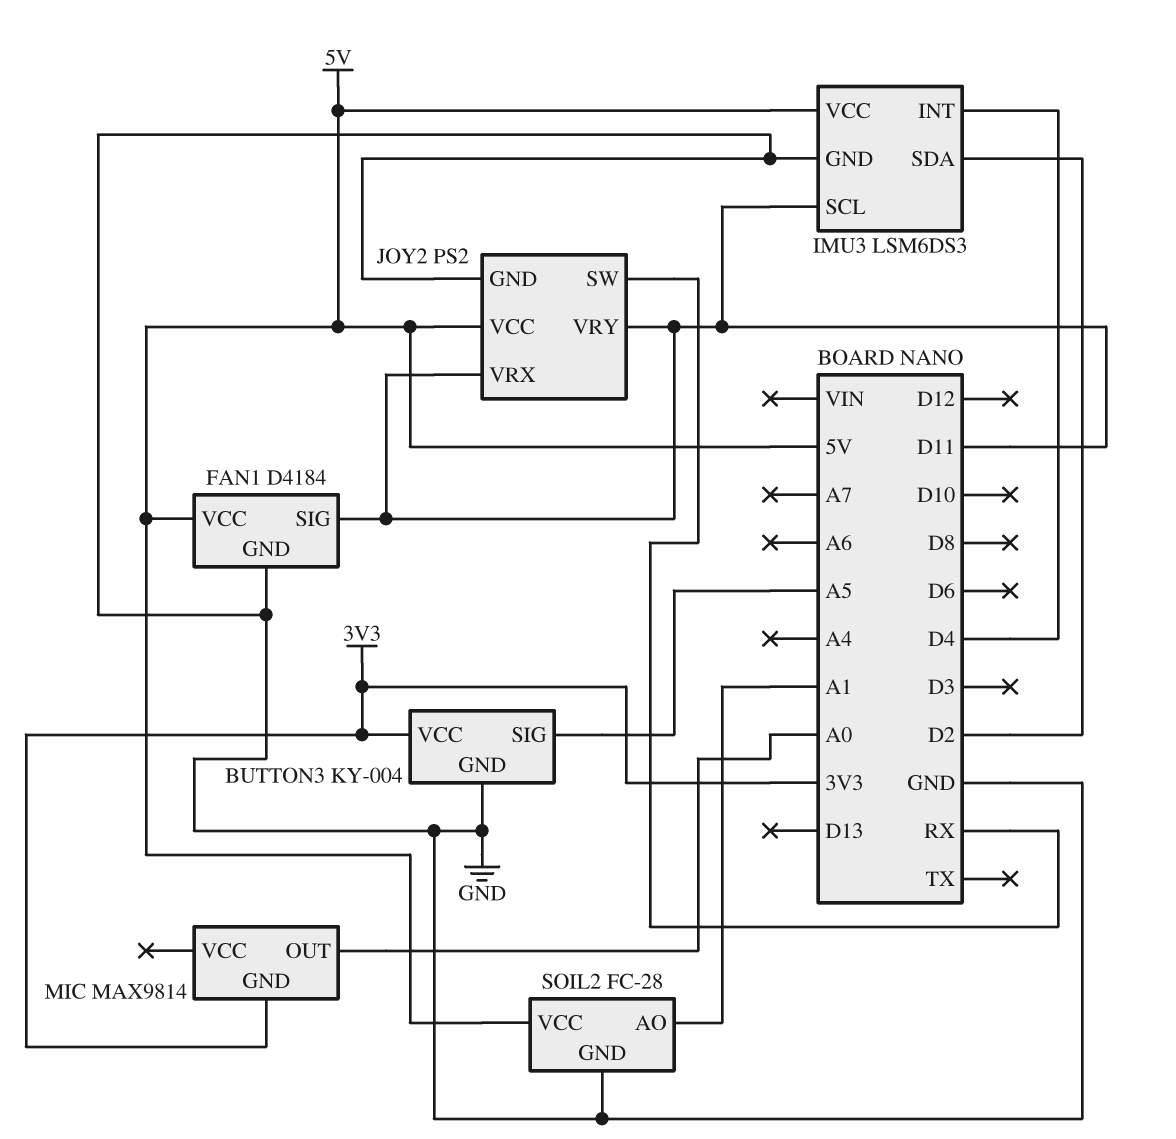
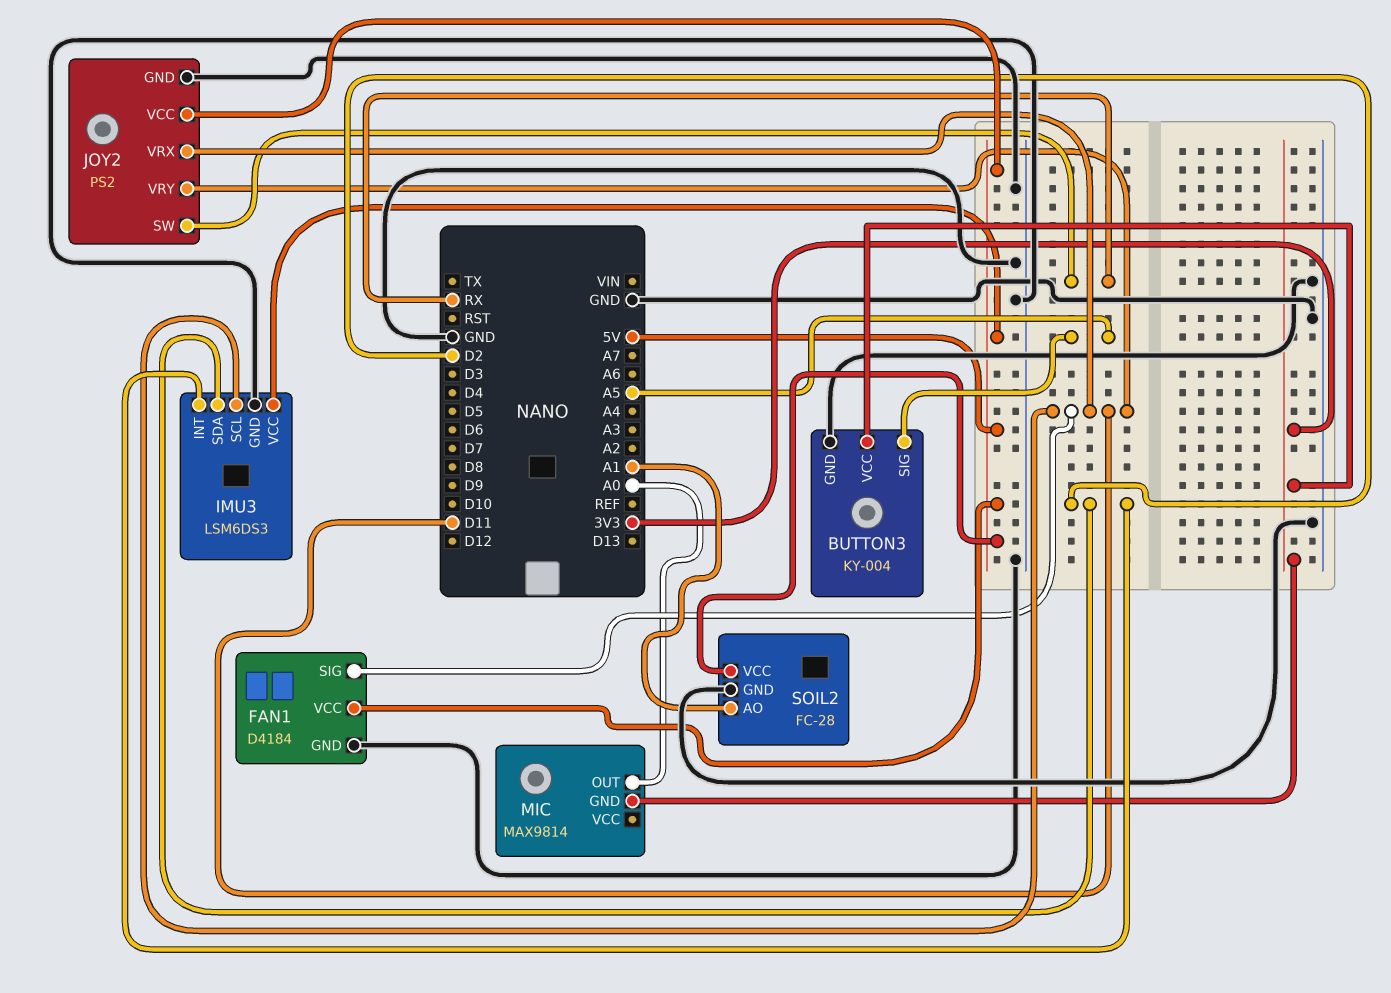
IMU3 pin INT: D4 -> D2

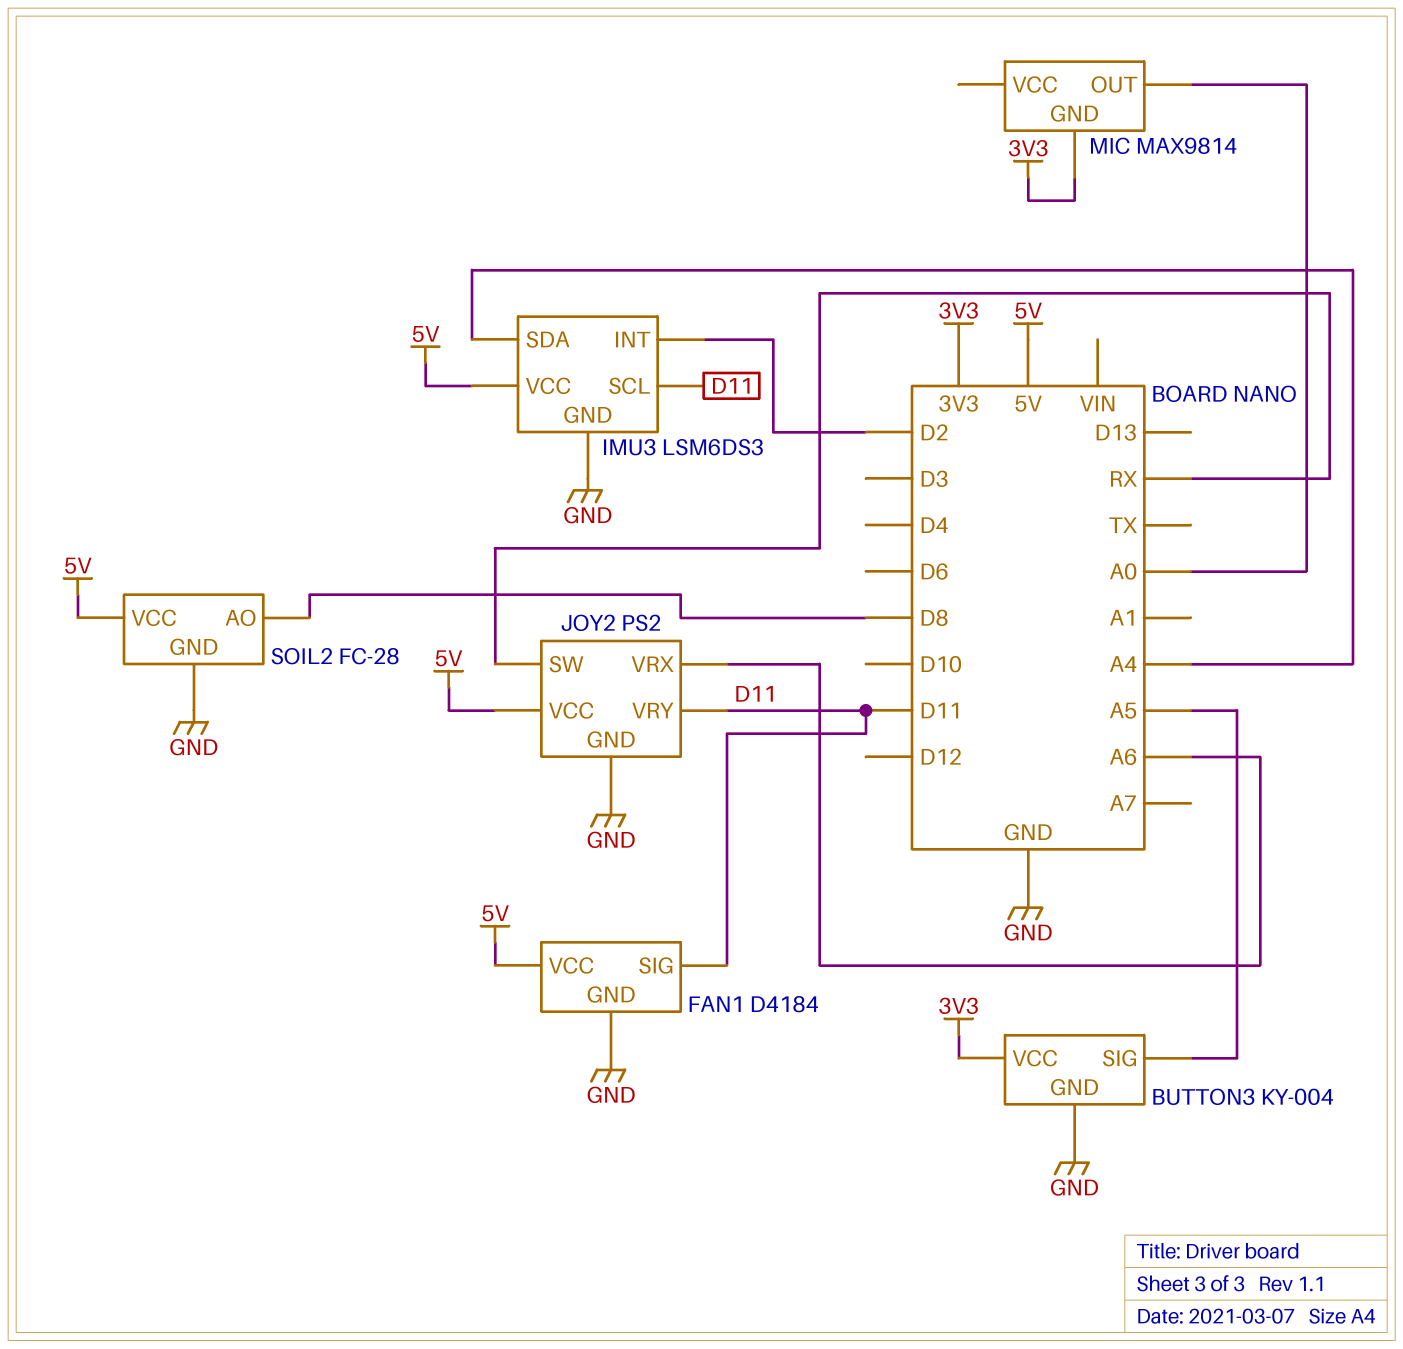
IMU3 pin SDA: D2 -> A4
JOY2 pin VRX: D11 -> A6
SOIL2 pin AO: A1 -> D8

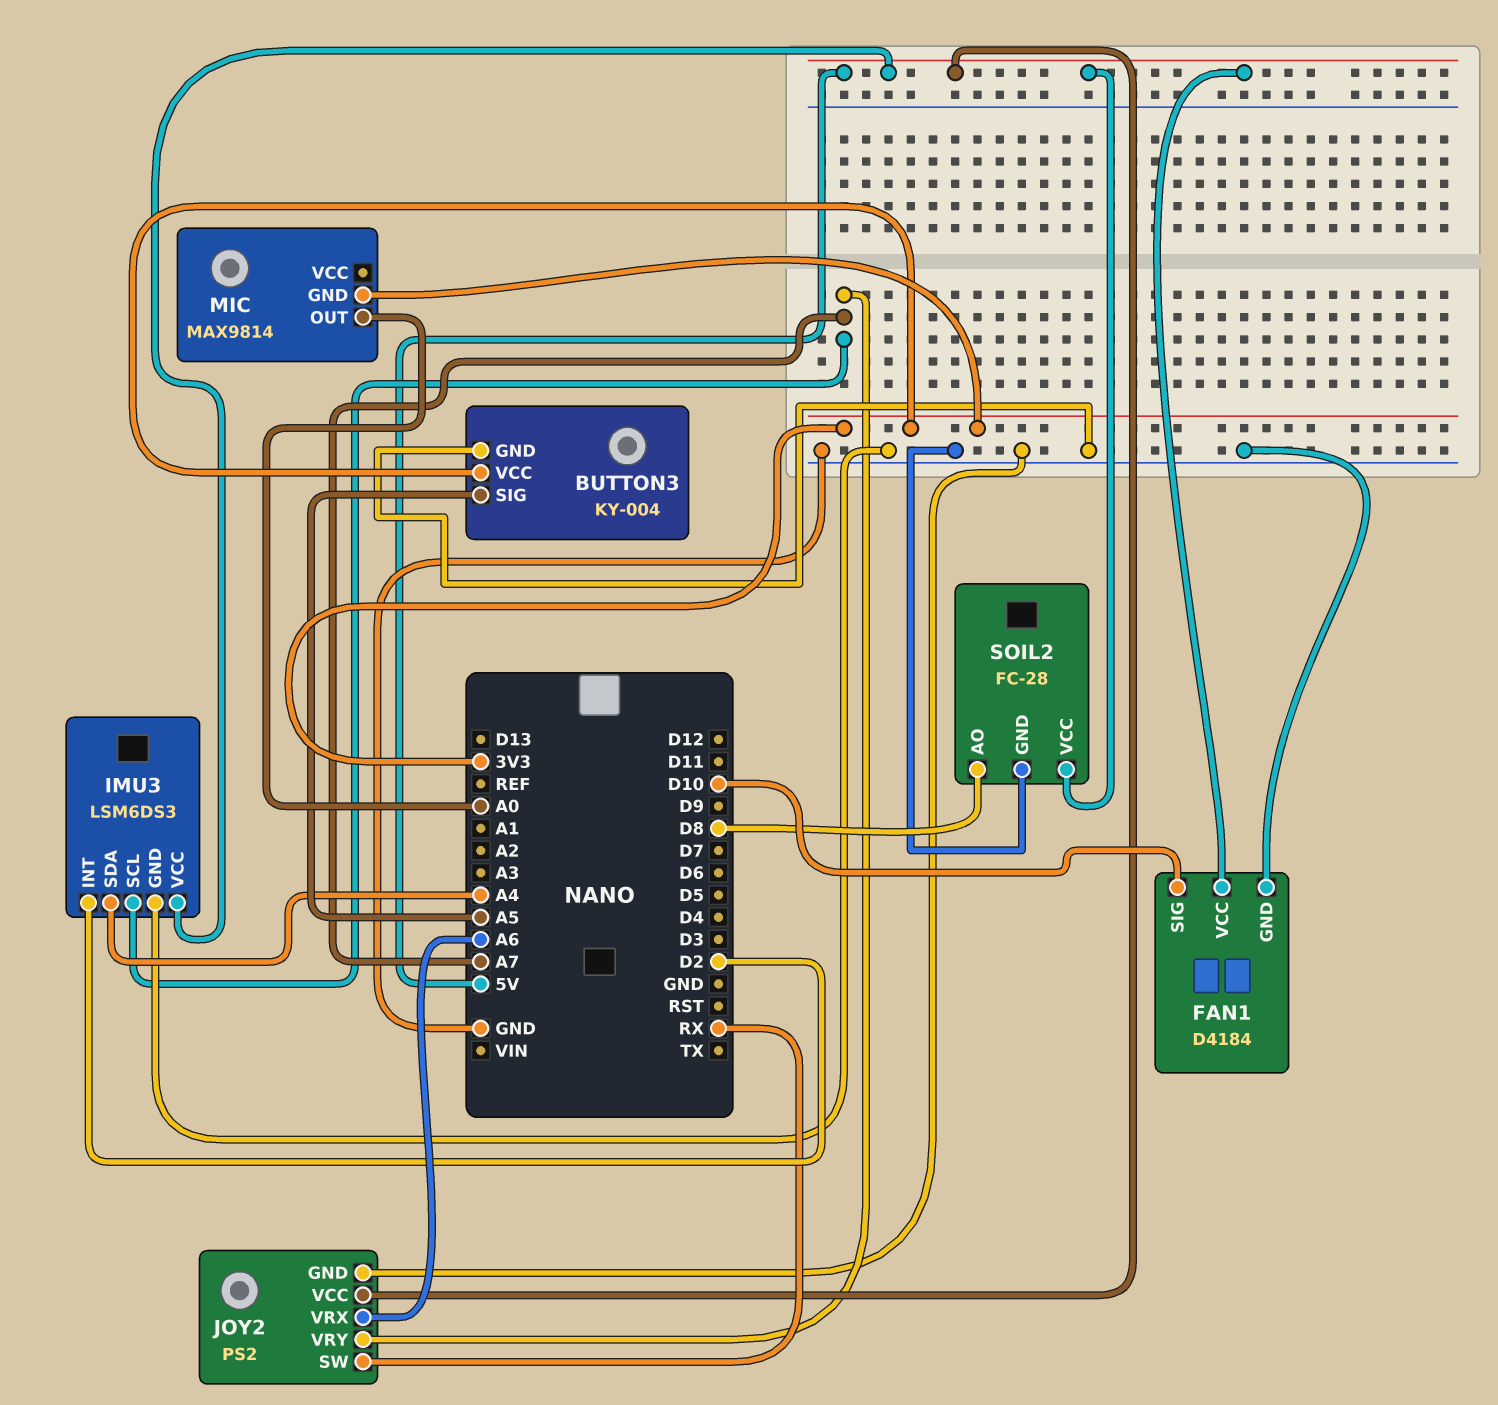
FAN1 pin SIG: D11 -> D10
IMU3 pin SCL: D11 -> A7
JOY2 pin VRY: D11 -> A7

